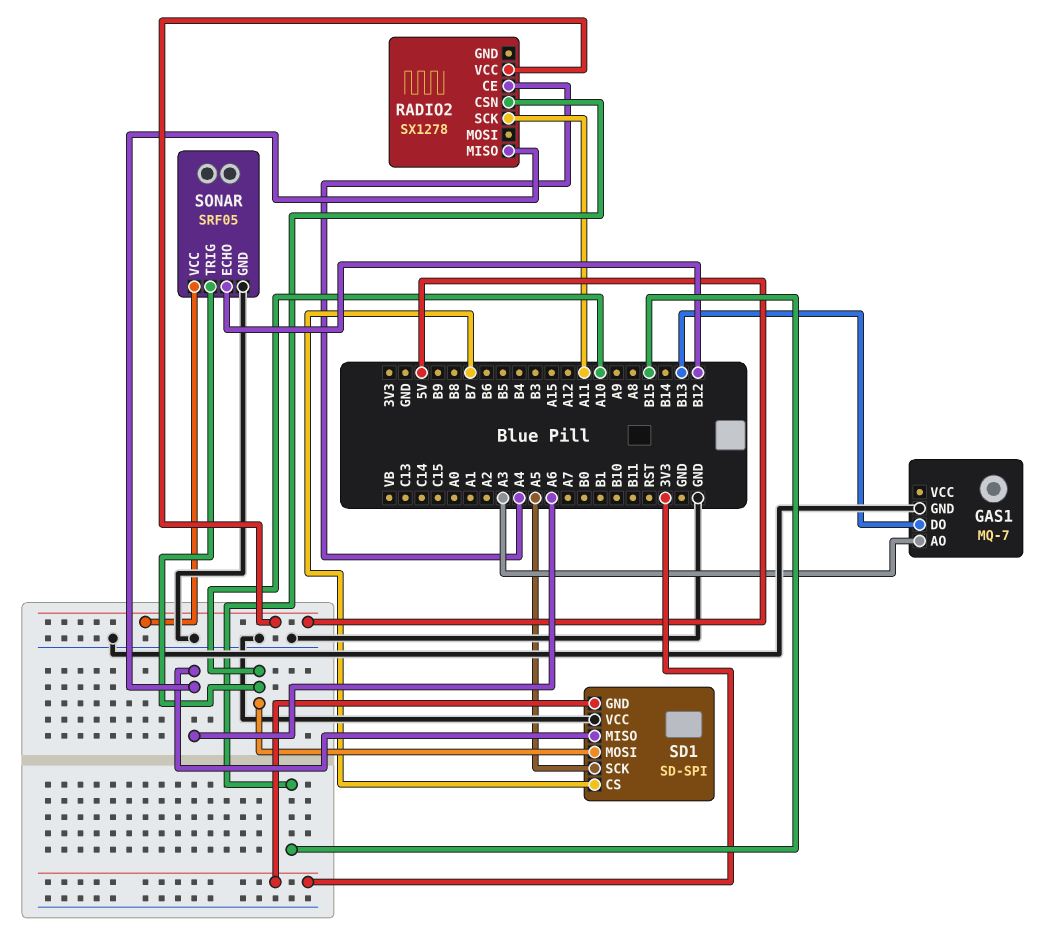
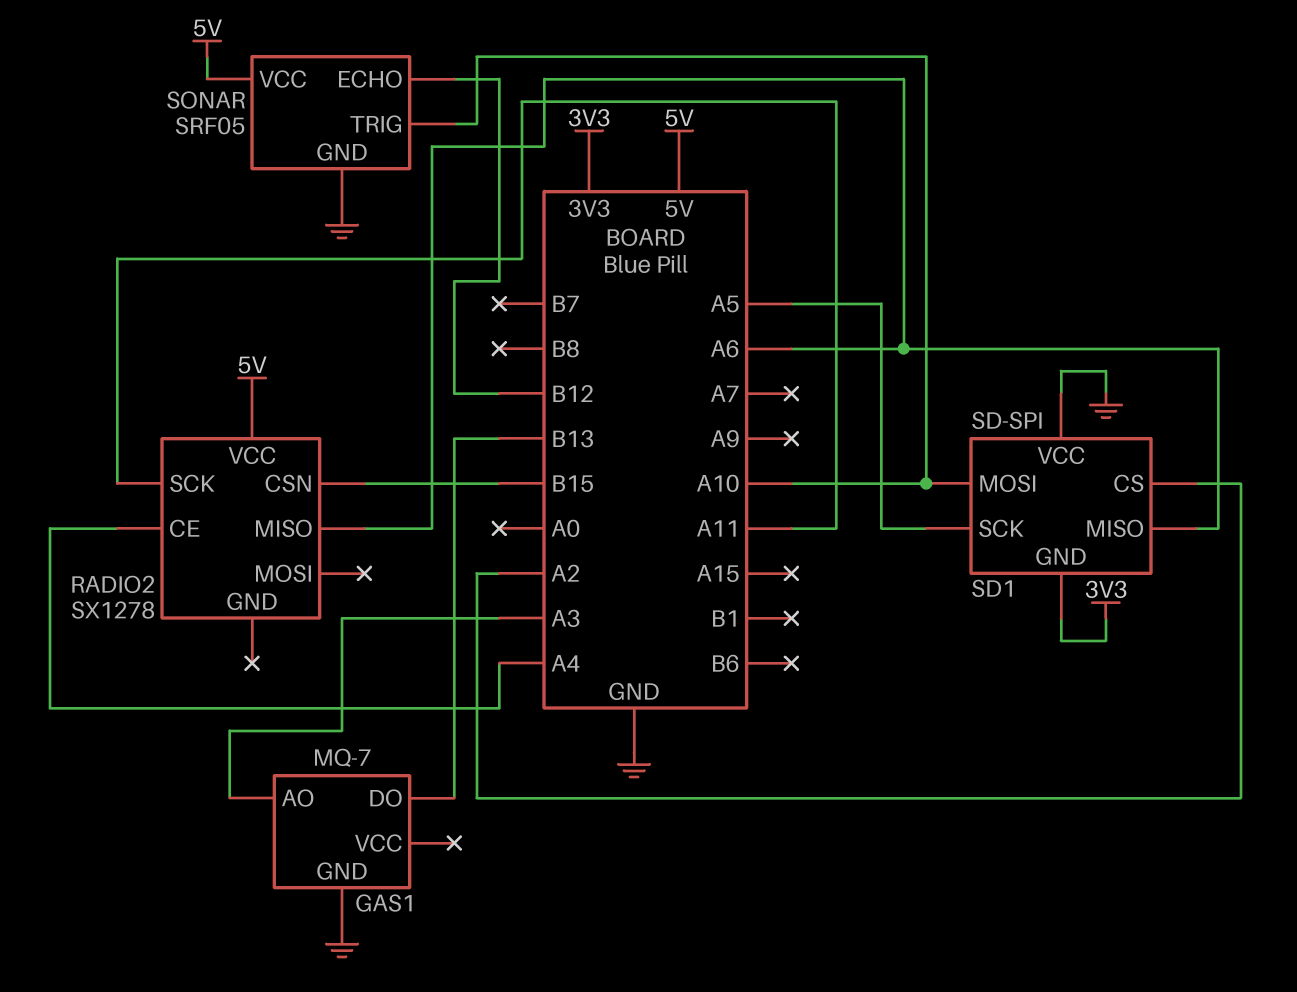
SD1 pin CS: B7 -> A2

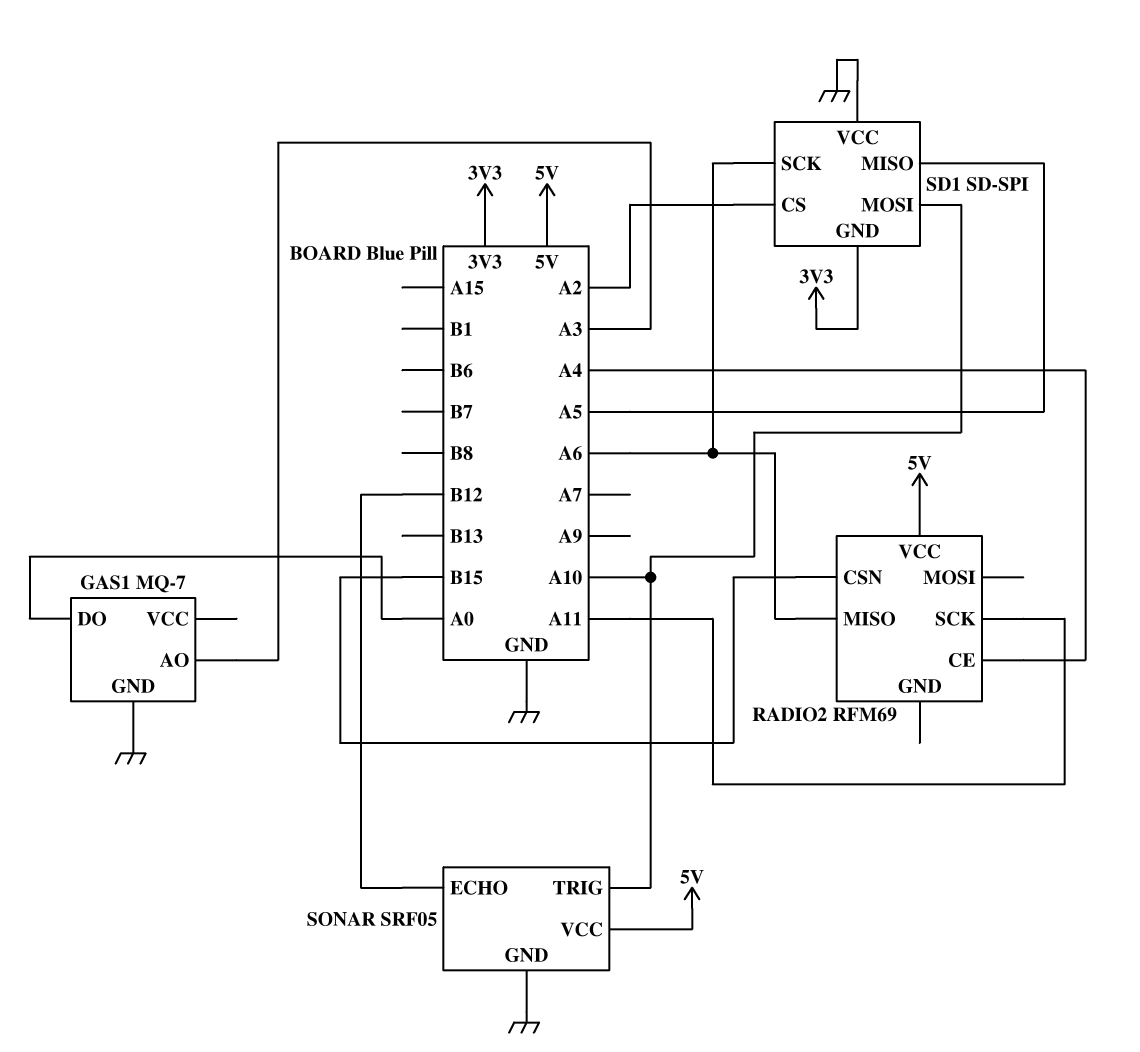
GAS1 pin DO: B13 -> A0
RADIO2: SX1278 -> RFM69
SD1 pin MISO: A6 -> A5
SD1 pin SCK: A5 -> A6

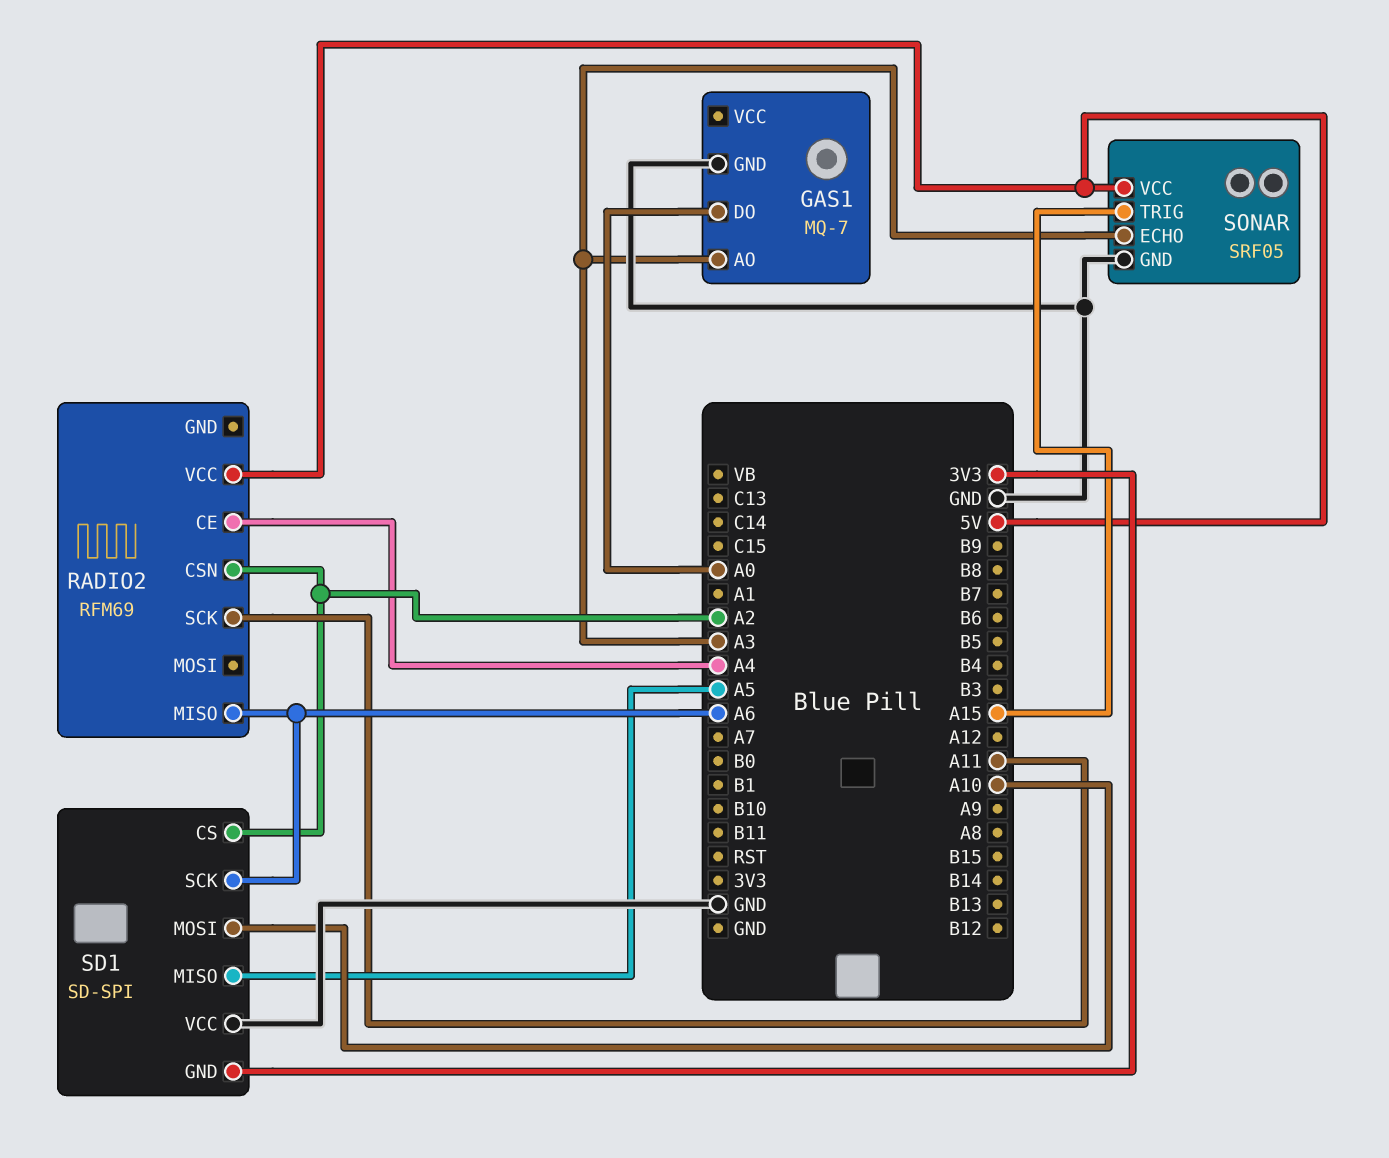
RADIO2 pin CSN: B15 -> A2
SONAR pin ECHO: B12 -> A3
SONAR pin TRIG: A10 -> A15

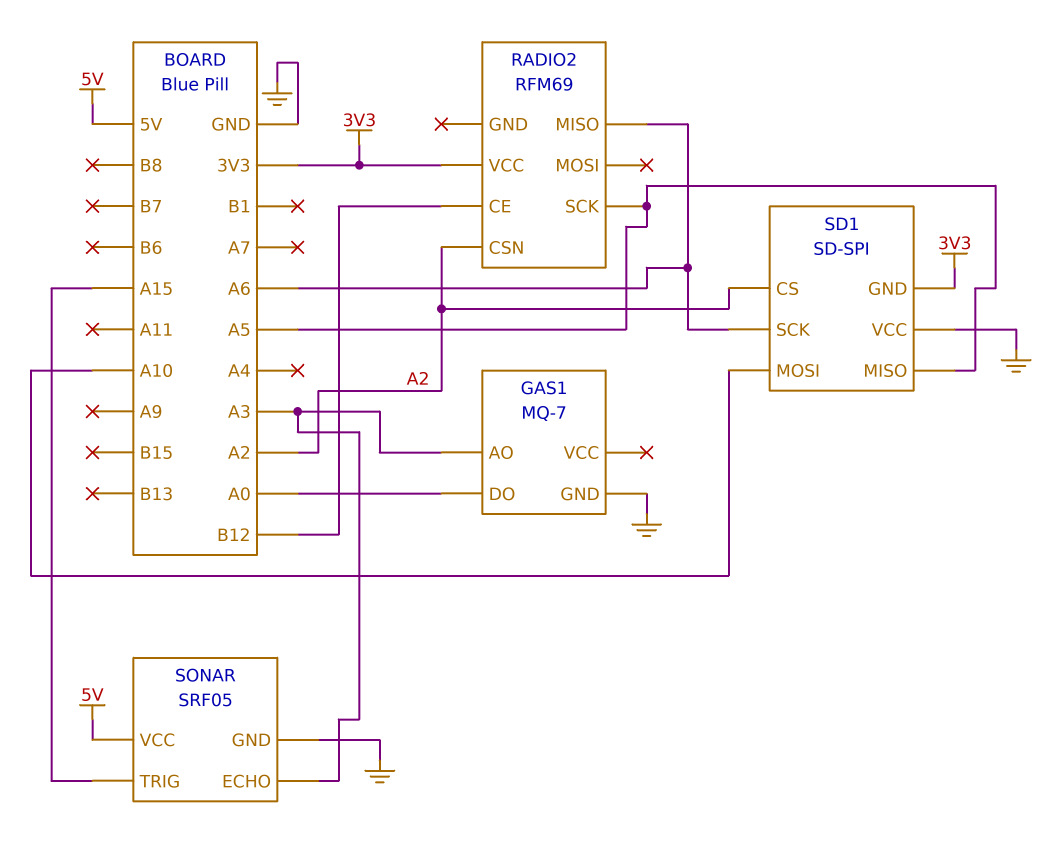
RADIO2 pin CE: A4 -> B12
RADIO2 pin SCK: A11 -> A5
RADIO2 pin VCC: 5V -> 3V3

